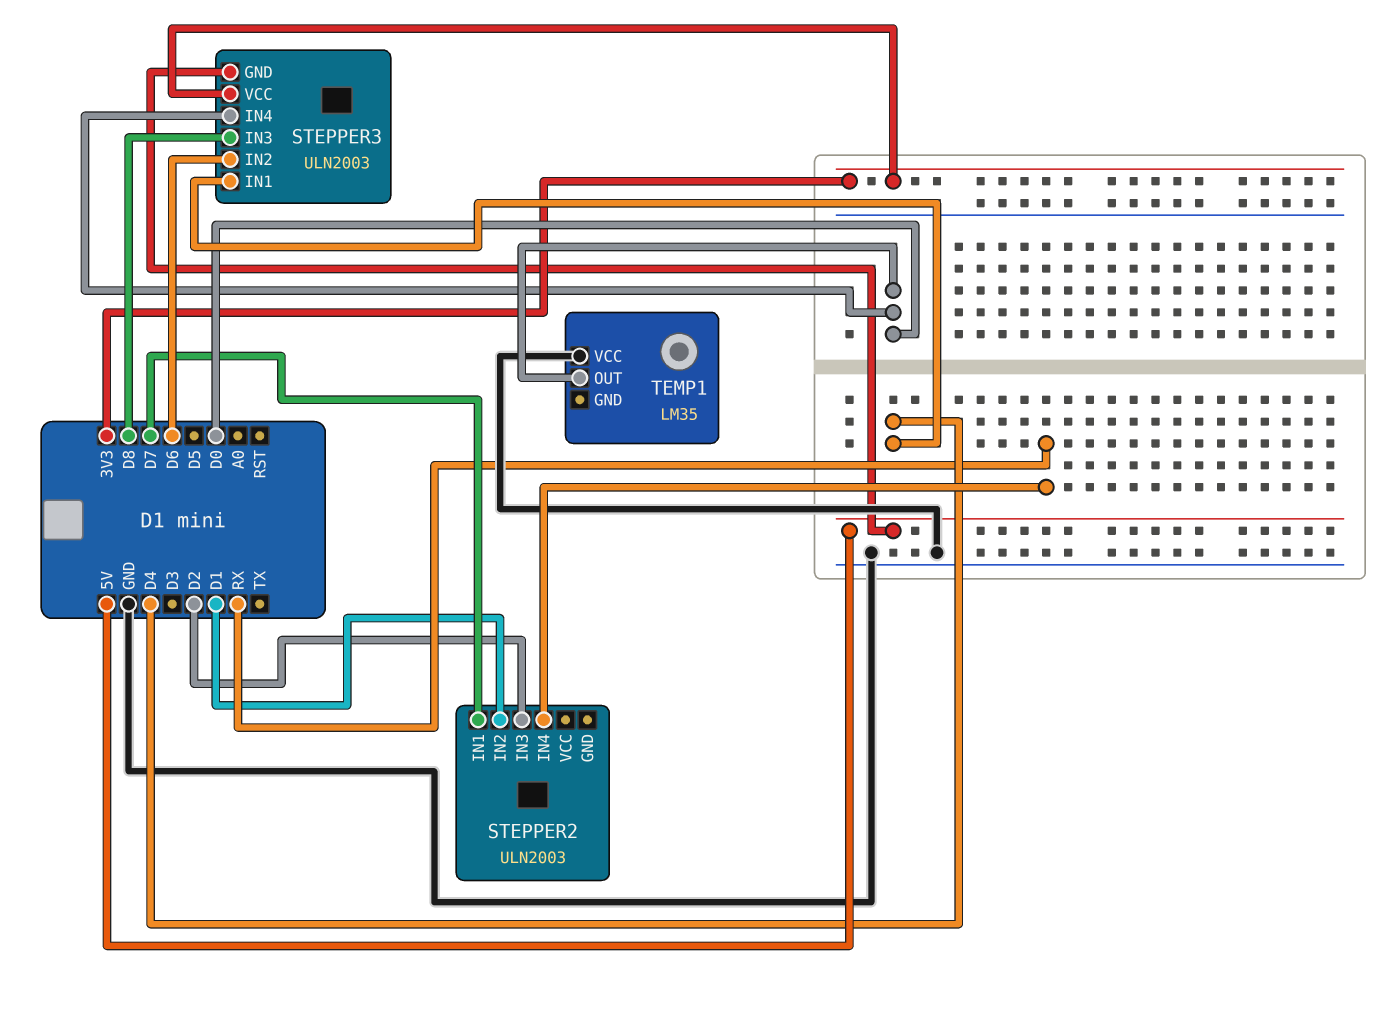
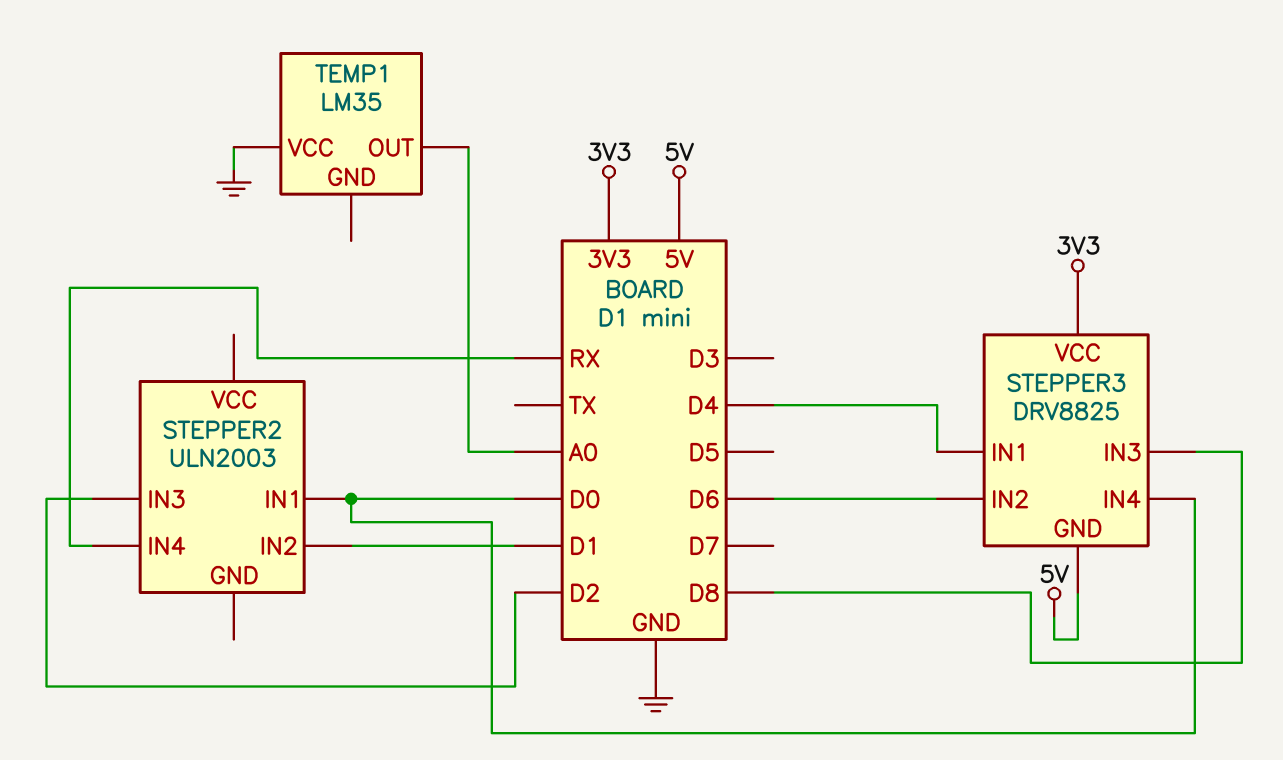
STEPPER2 pin IN1: D7 -> D0
STEPPER3: ULN2003 -> DRV8825
TEMP1 pin OUT: D0 -> A0

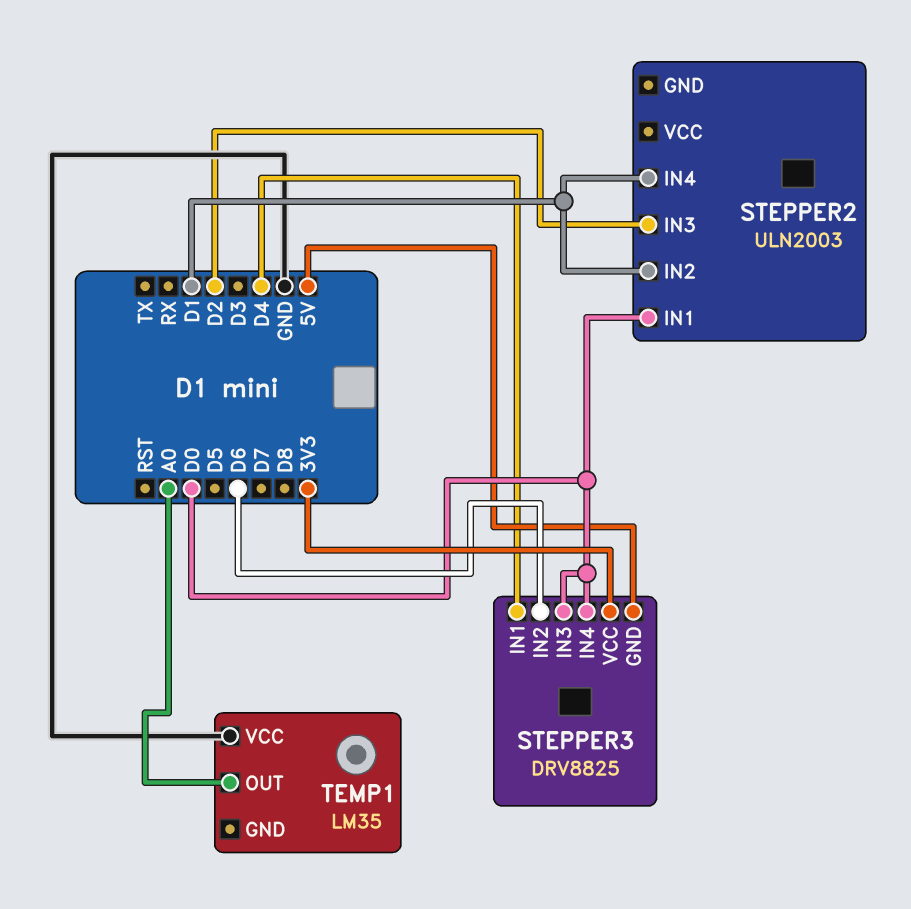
STEPPER2 pin IN4: RX -> D1
STEPPER3 pin IN3: D8 -> D0

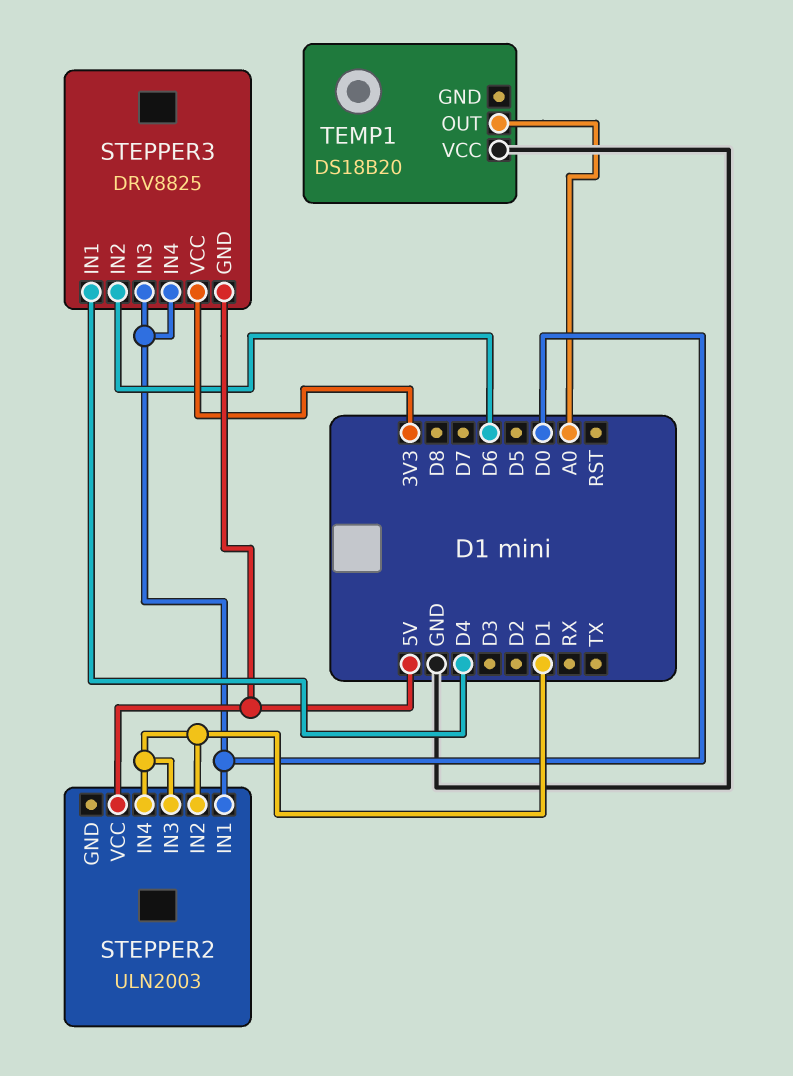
STEPPER2 pin IN3: D2 -> D1
STEPPER2 pin VCC: none -> 5V
TEMP1: LM35 -> DS18B20

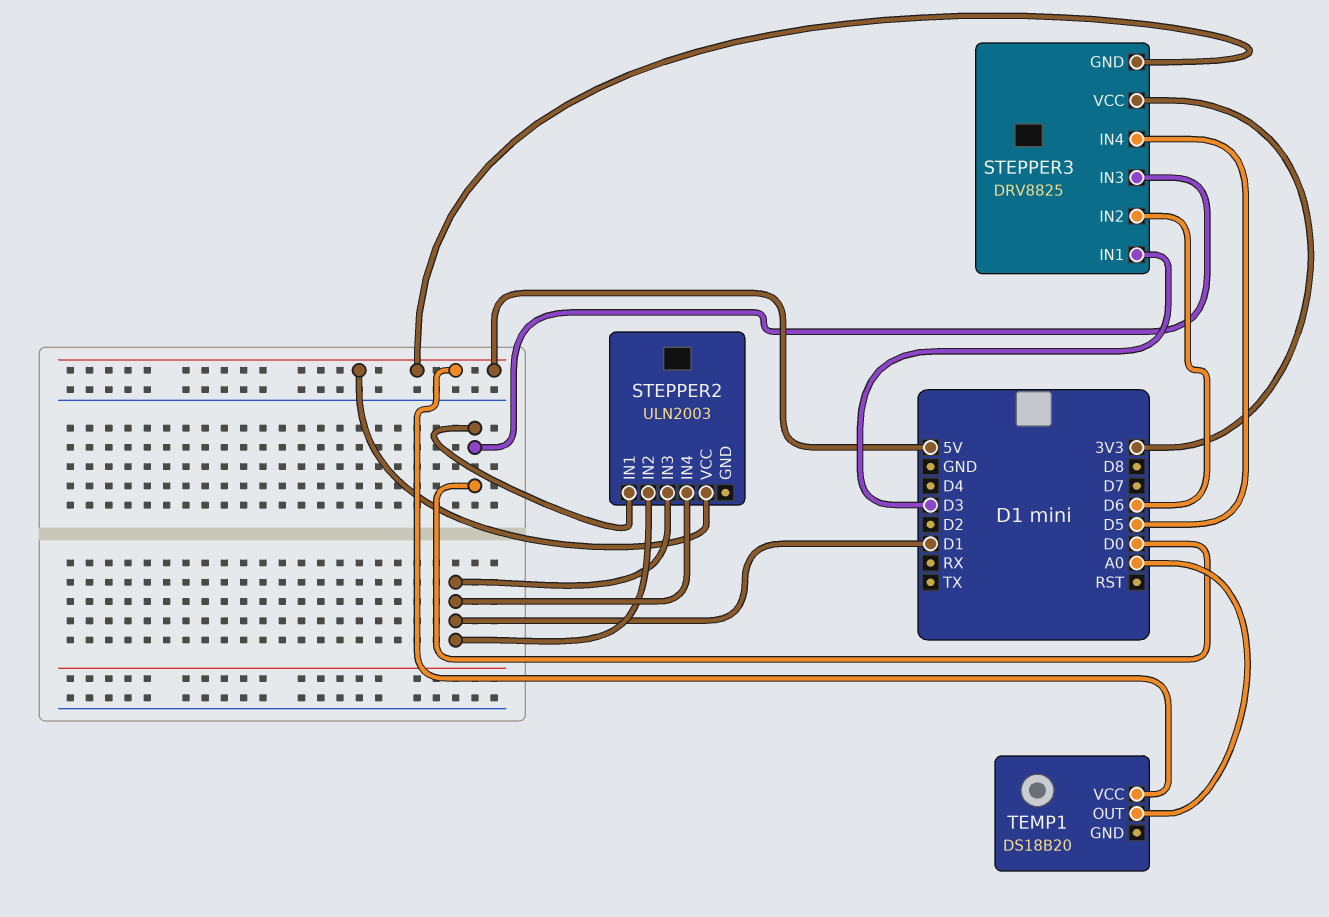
STEPPER3 pin IN1: D4 -> D3
STEPPER3 pin IN4: D0 -> D5
TEMP1 pin VCC: GND -> 5V

